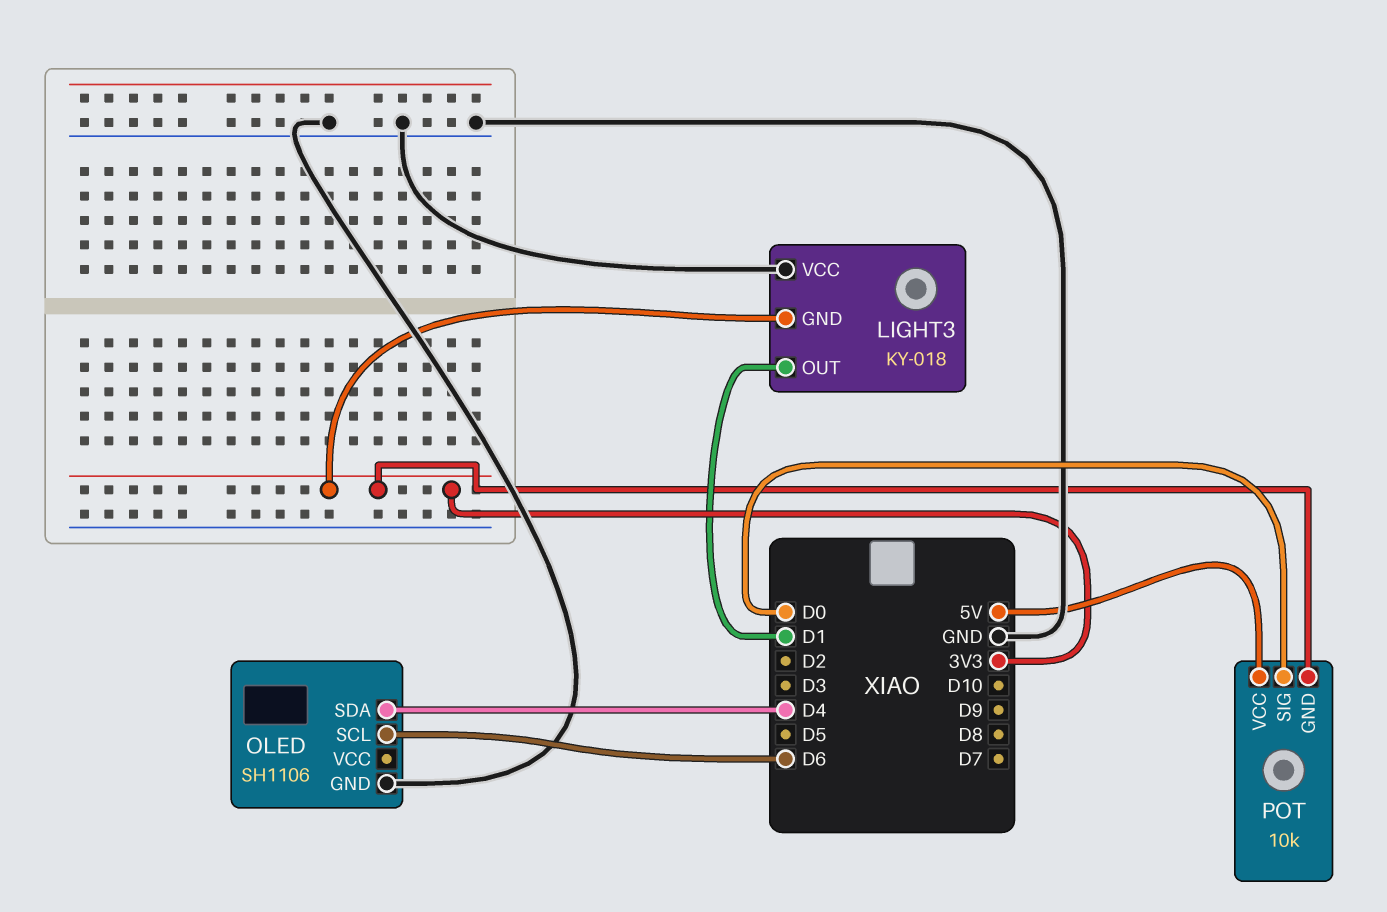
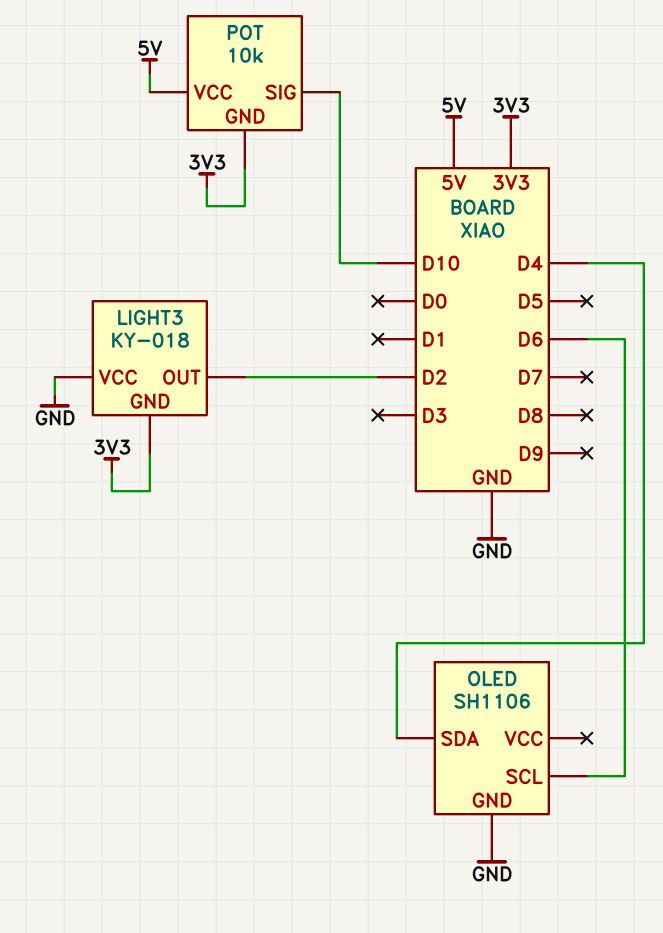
LIGHT3 pin OUT: D1 -> D2
POT pin SIG: D0 -> D10

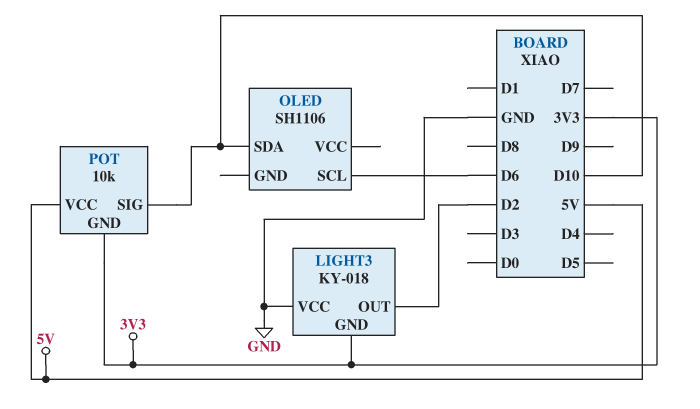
OLED pin GND: GND -> none
OLED pin SDA: D4 -> D10

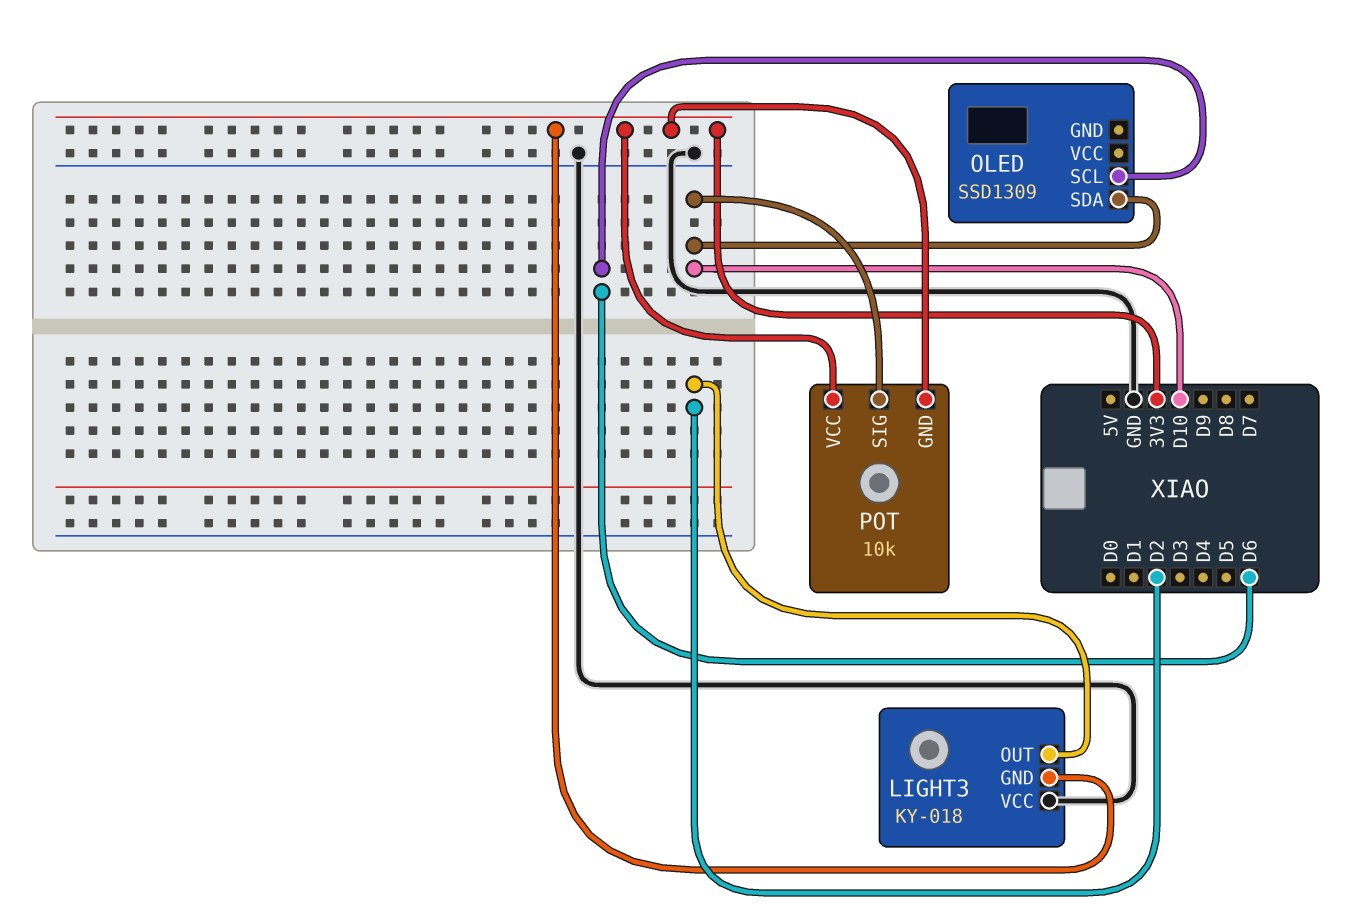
OLED: SH1106 -> SSD1309
POT pin VCC: 5V -> 3V3

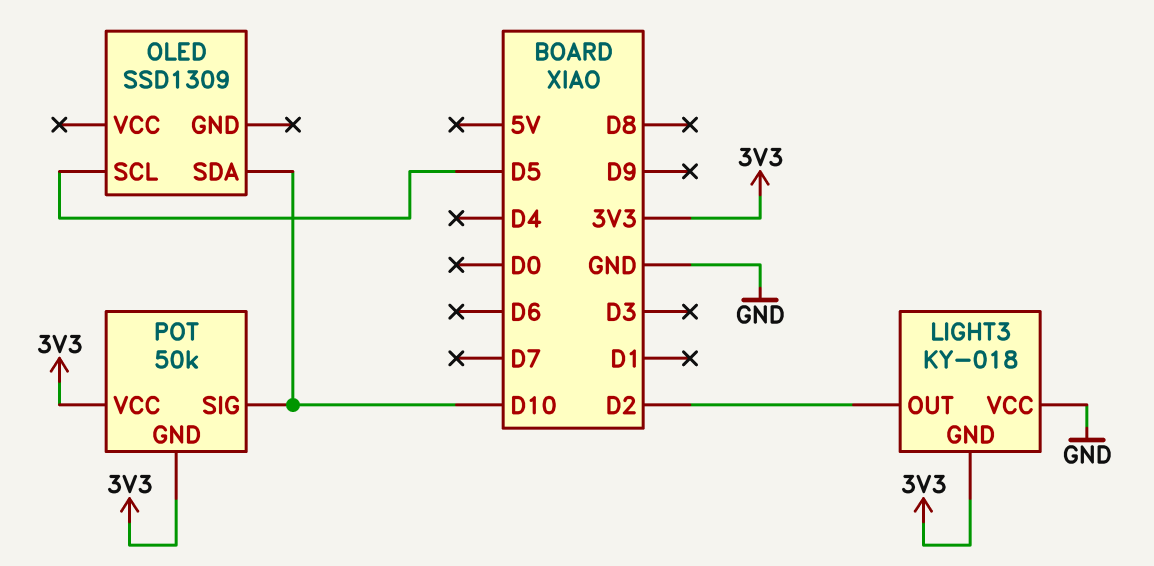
OLED pin SCL: D6 -> D5
POT: 10k -> 50k

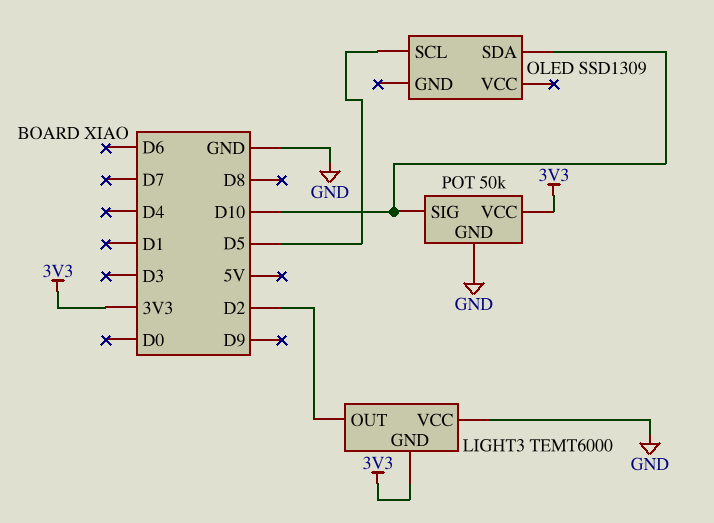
LIGHT3: KY-018 -> TEMT6000
POT pin GND: 3V3 -> GND

